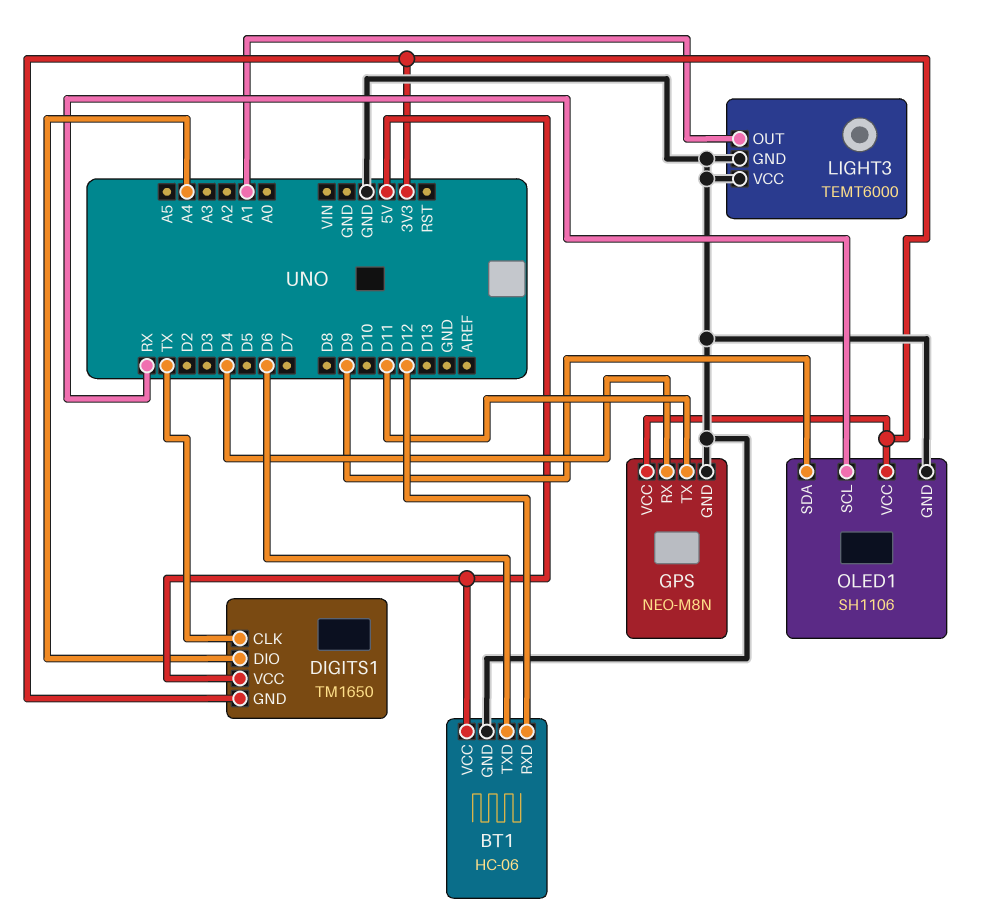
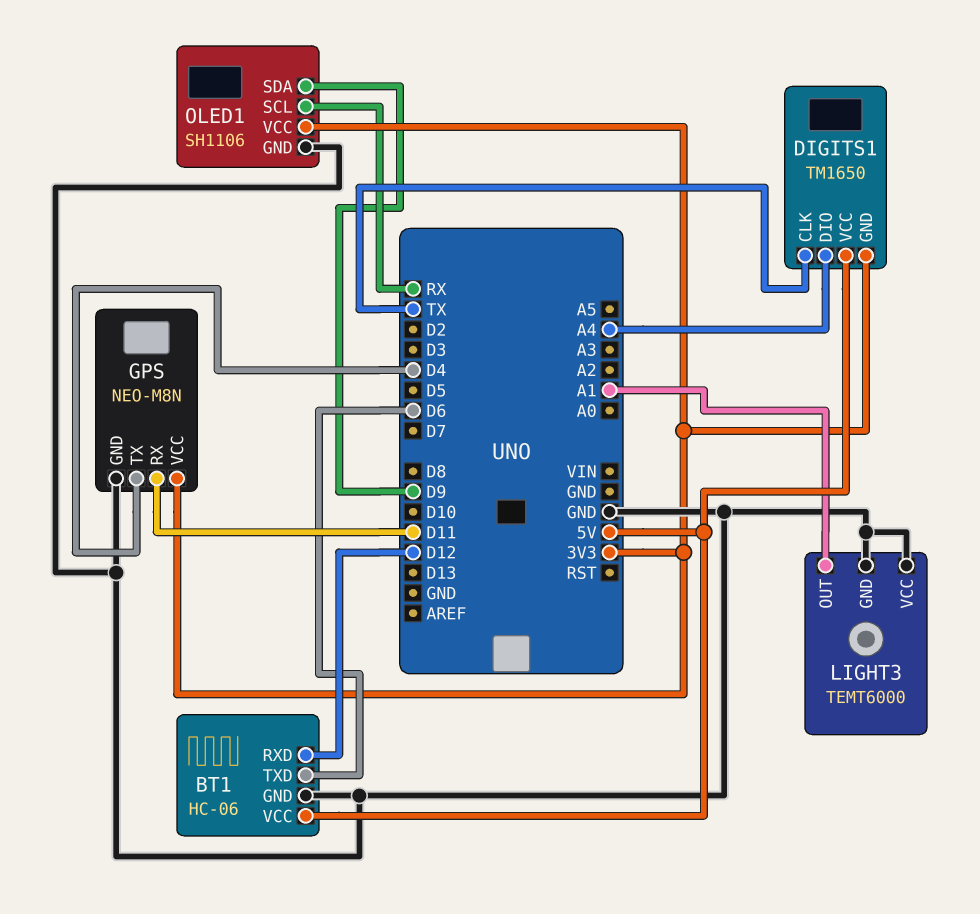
GPS pin RX: D4 -> D11
GPS pin TX: D11 -> D4

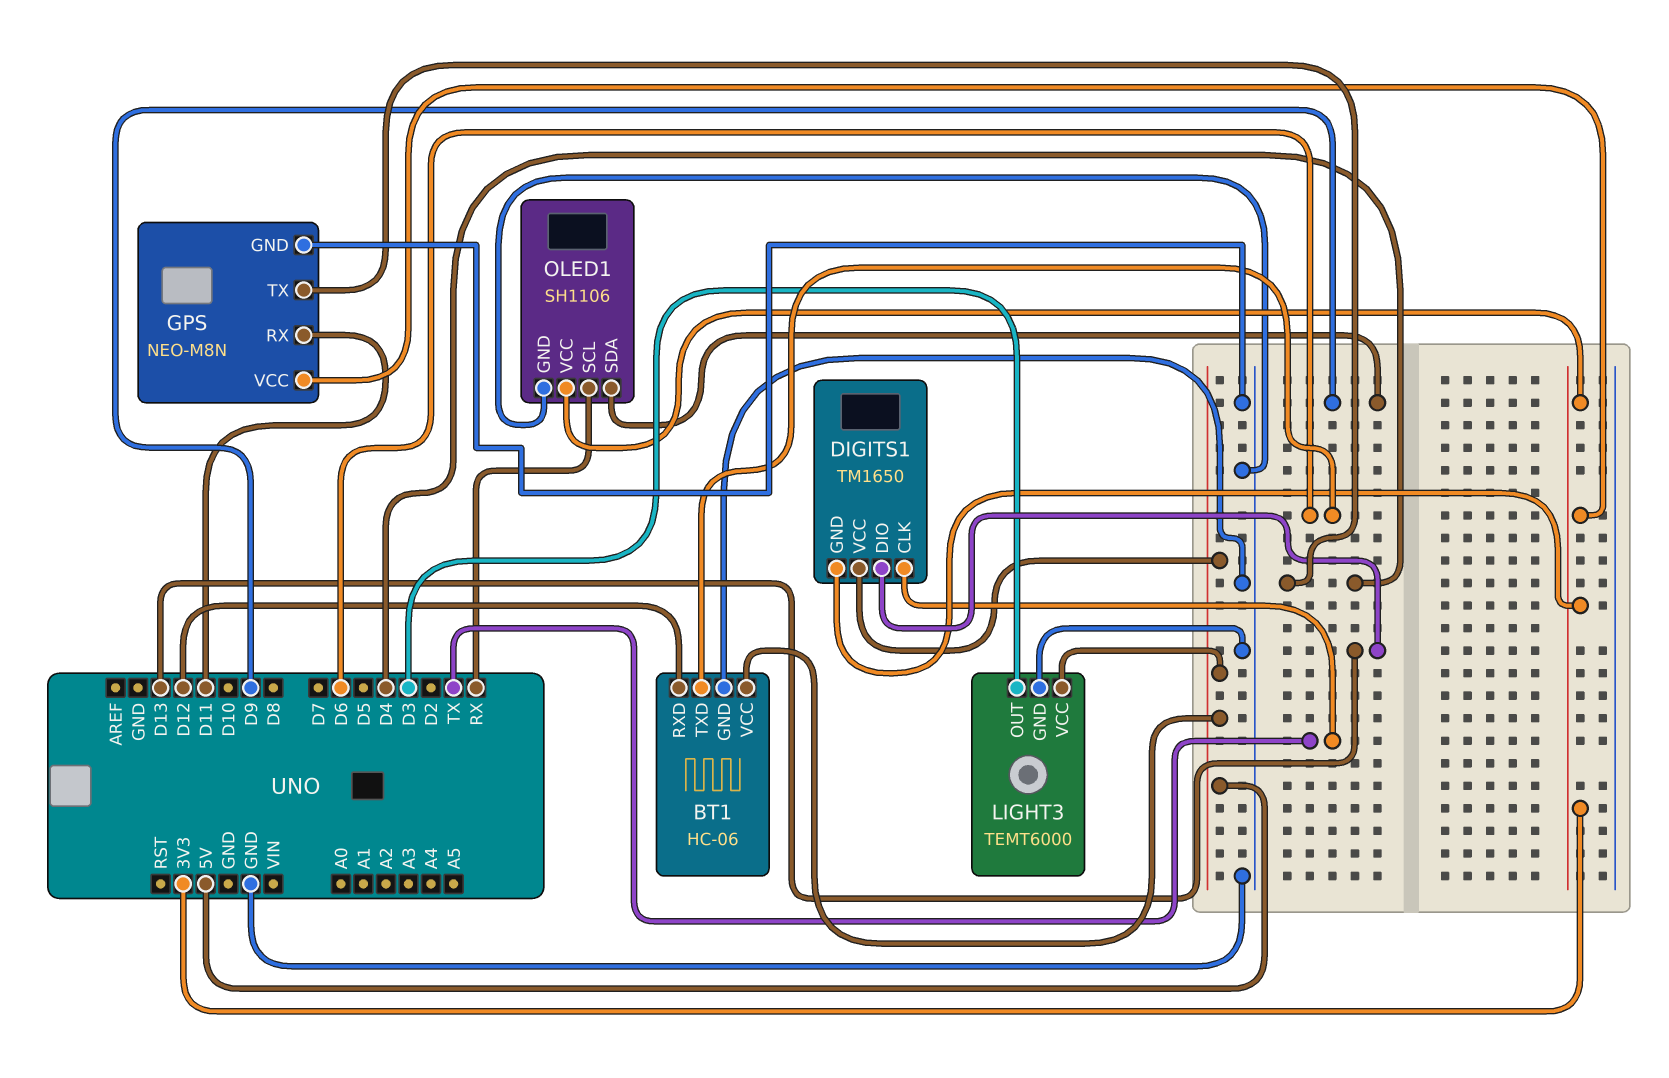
DIGITS1 pin DIO: A4 -> D13
LIGHT3 pin OUT: A1 -> D3
LIGHT3 pin VCC: GND -> 5V

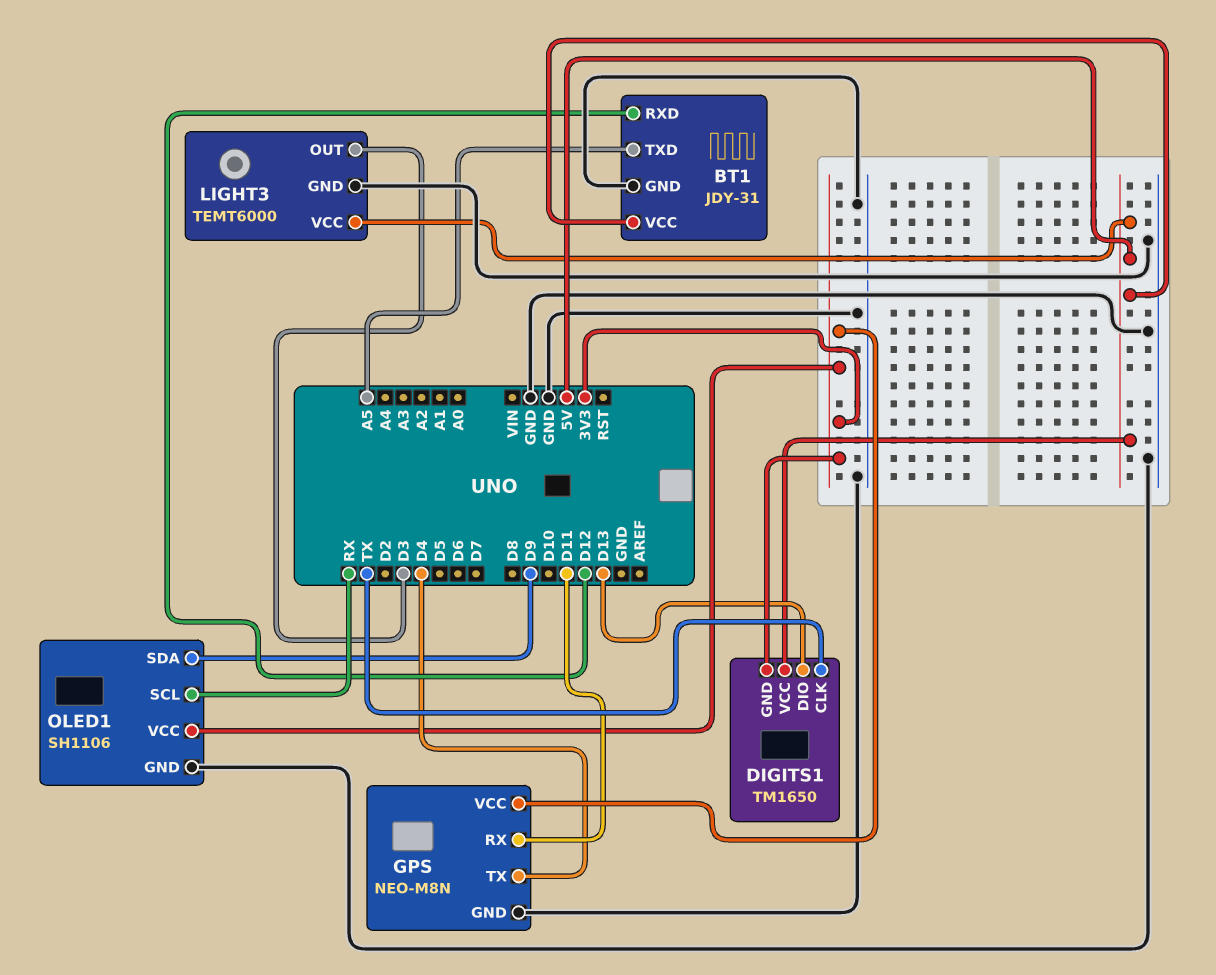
BT1: HC-06 -> JDY-31
BT1 pin TXD: D6 -> A5

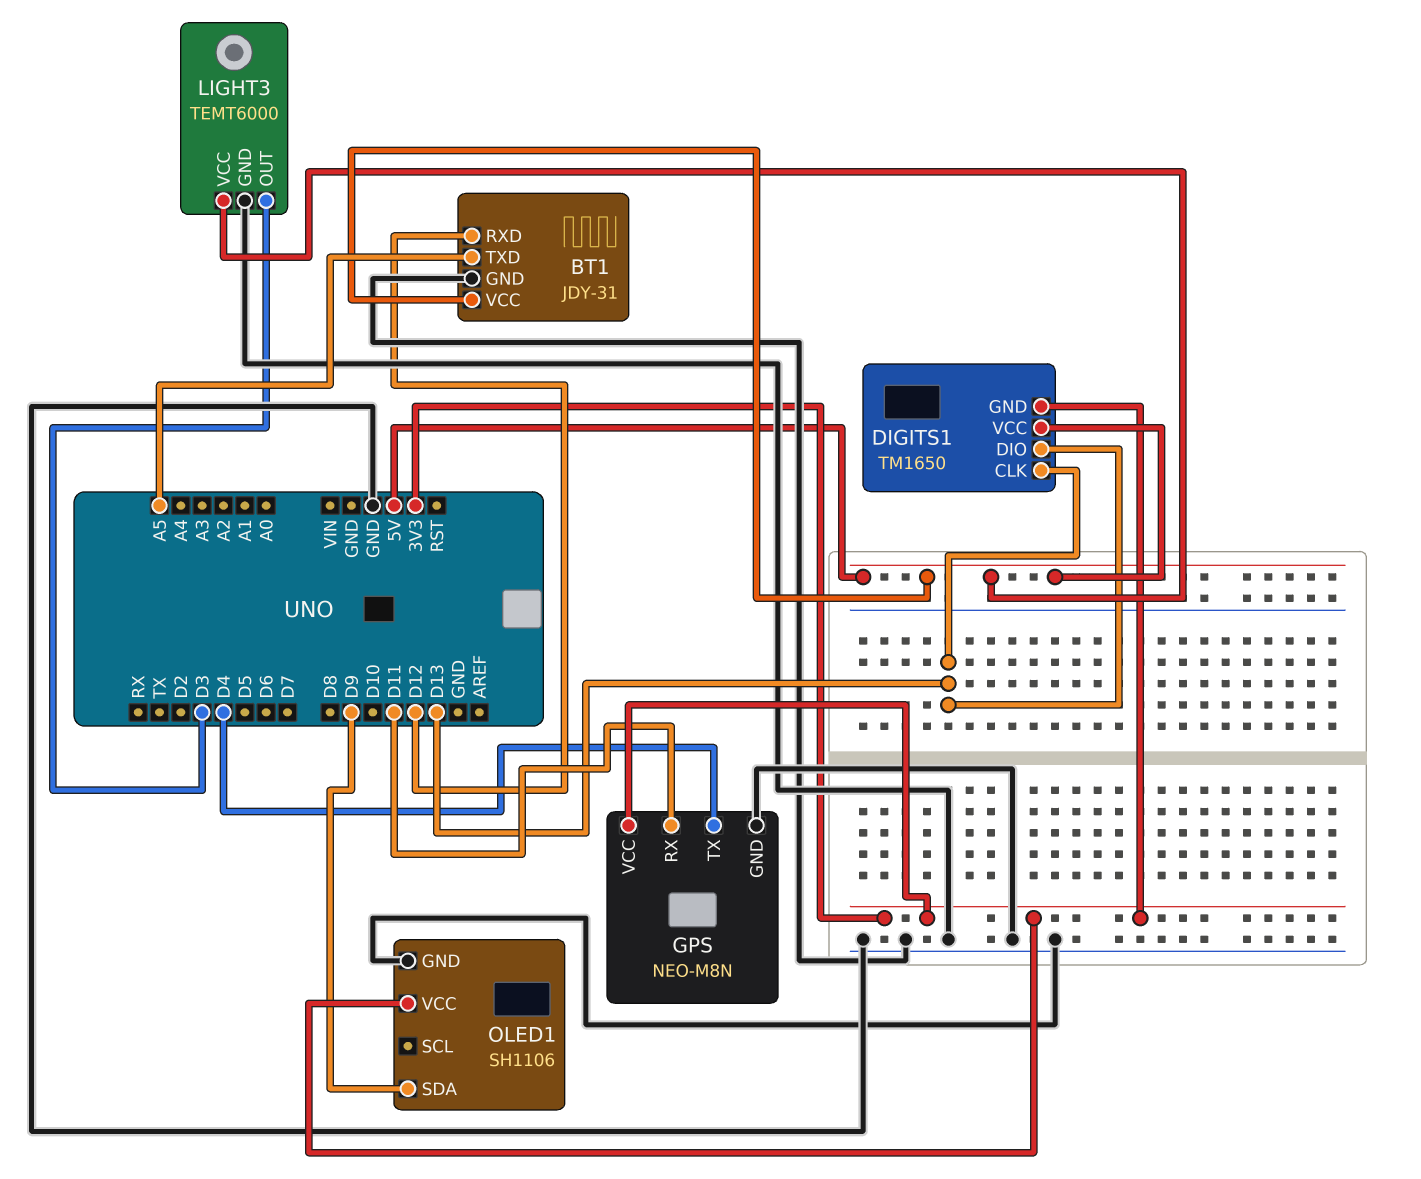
DIGITS1 pin CLK: TX -> D13
OLED1 pin SCL: RX -> none

